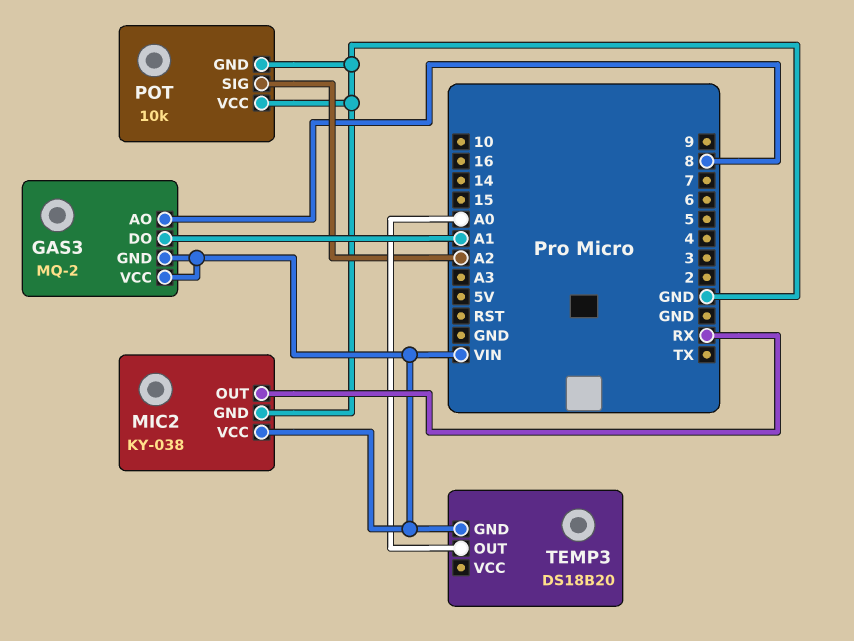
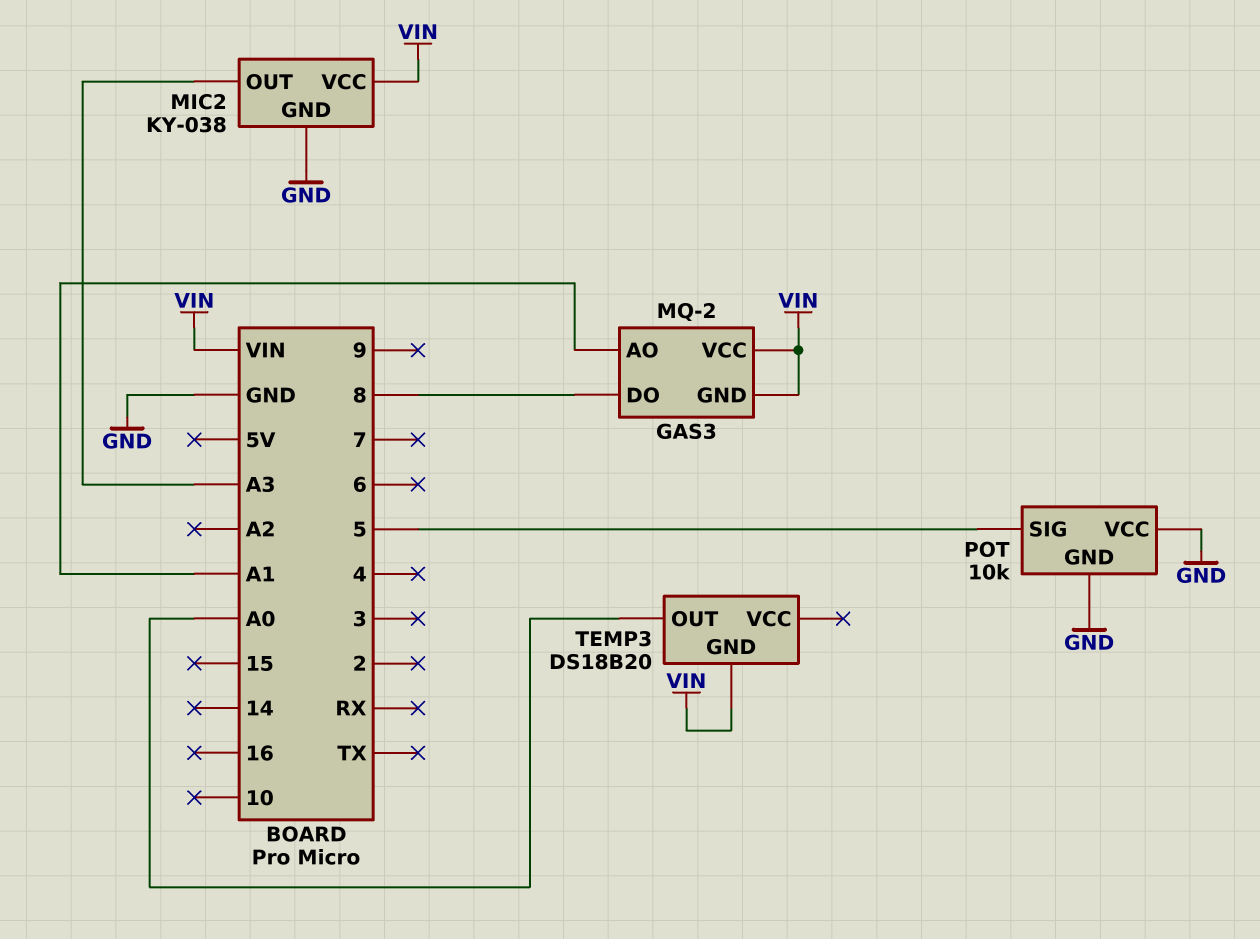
GAS3 pin AO: 8 -> A1
GAS3 pin DO: A1 -> 8
MIC2 pin OUT: RX -> A3
POT pin SIG: A2 -> 5

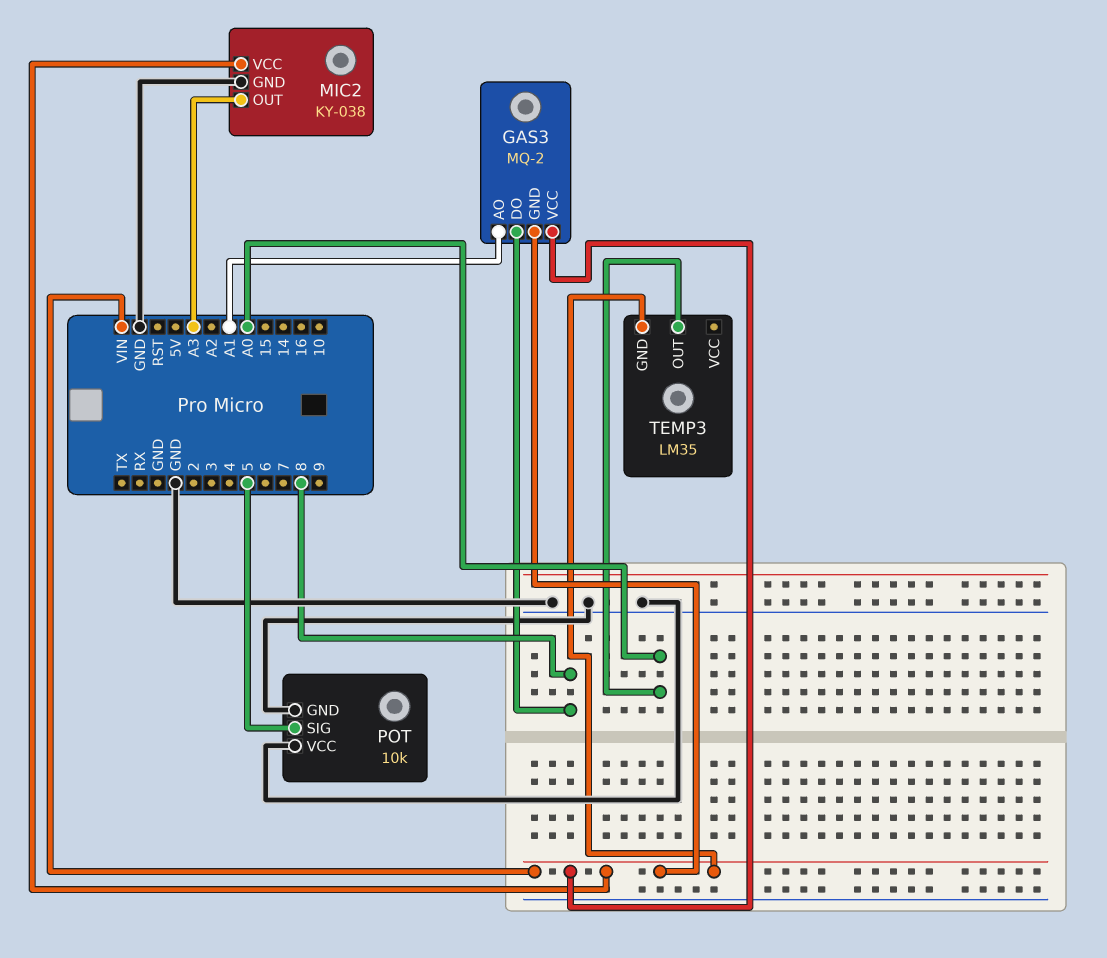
TEMP3: DS18B20 -> LM35

